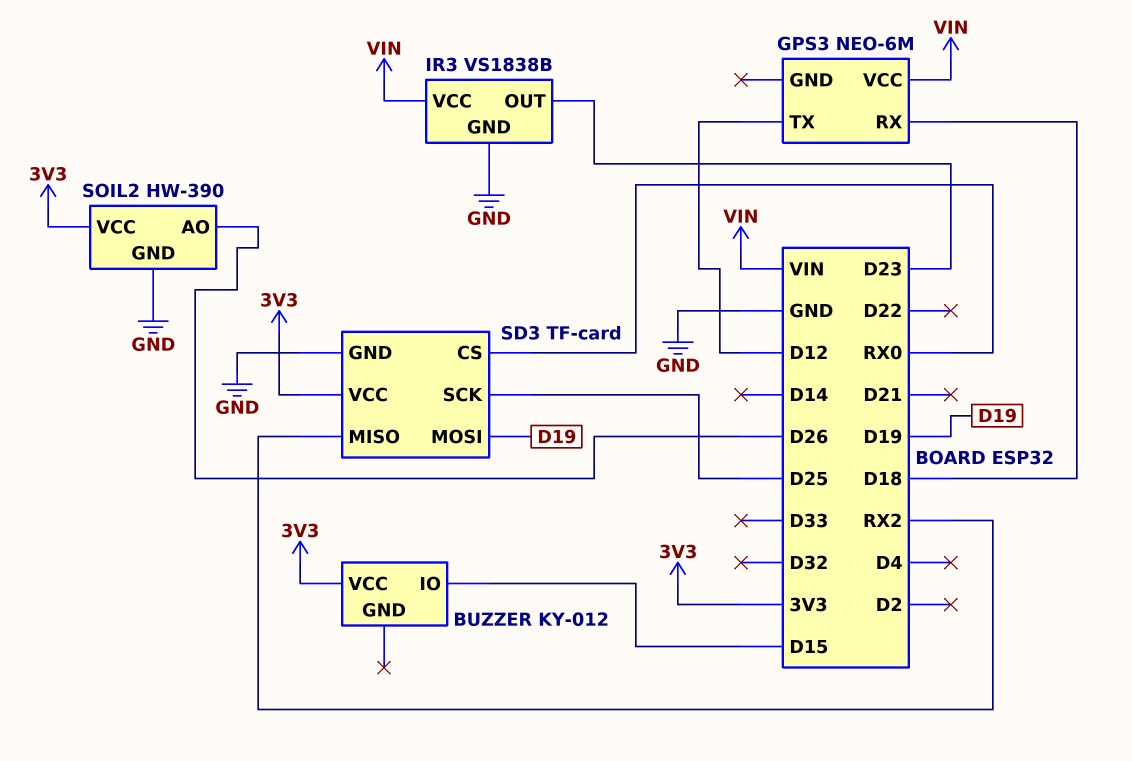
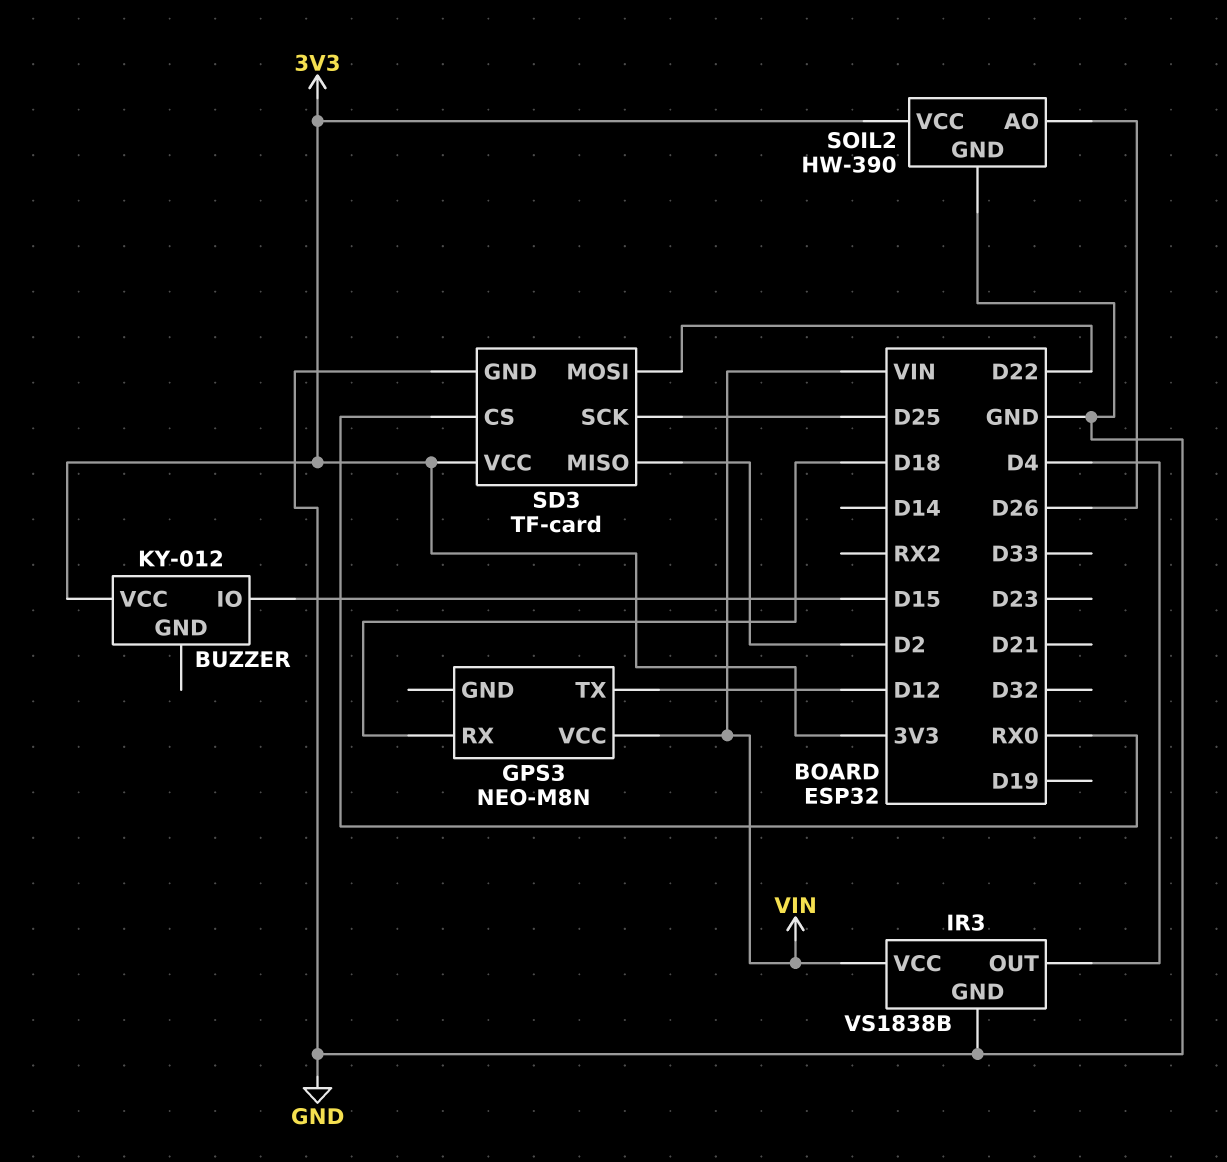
GPS3: NEO-6M -> NEO-M8N
IR3 pin OUT: D23 -> D4
SD3 pin MISO: RX2 -> D2
SD3 pin MOSI: D19 -> D22

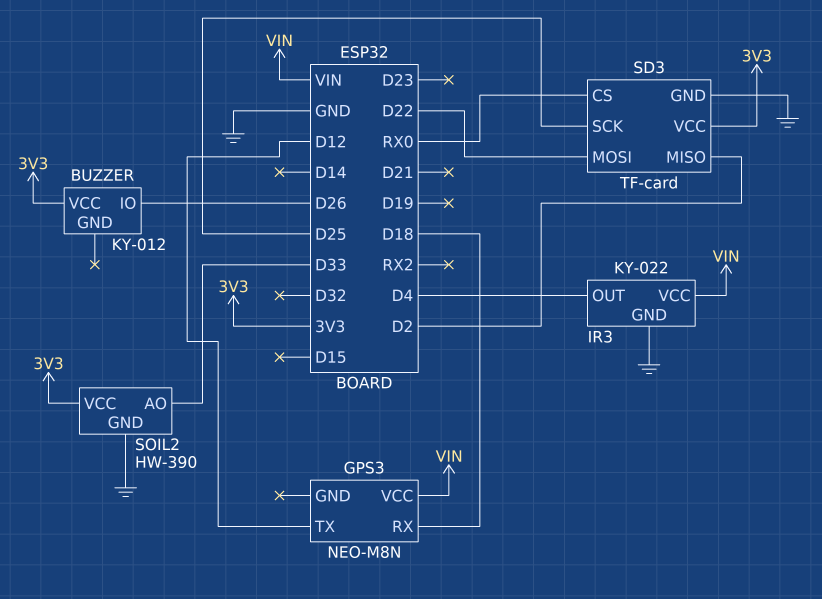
BUZZER pin IO: D15 -> D26
IR3: VS1838B -> KY-022
SOIL2 pin AO: D26 -> D33

